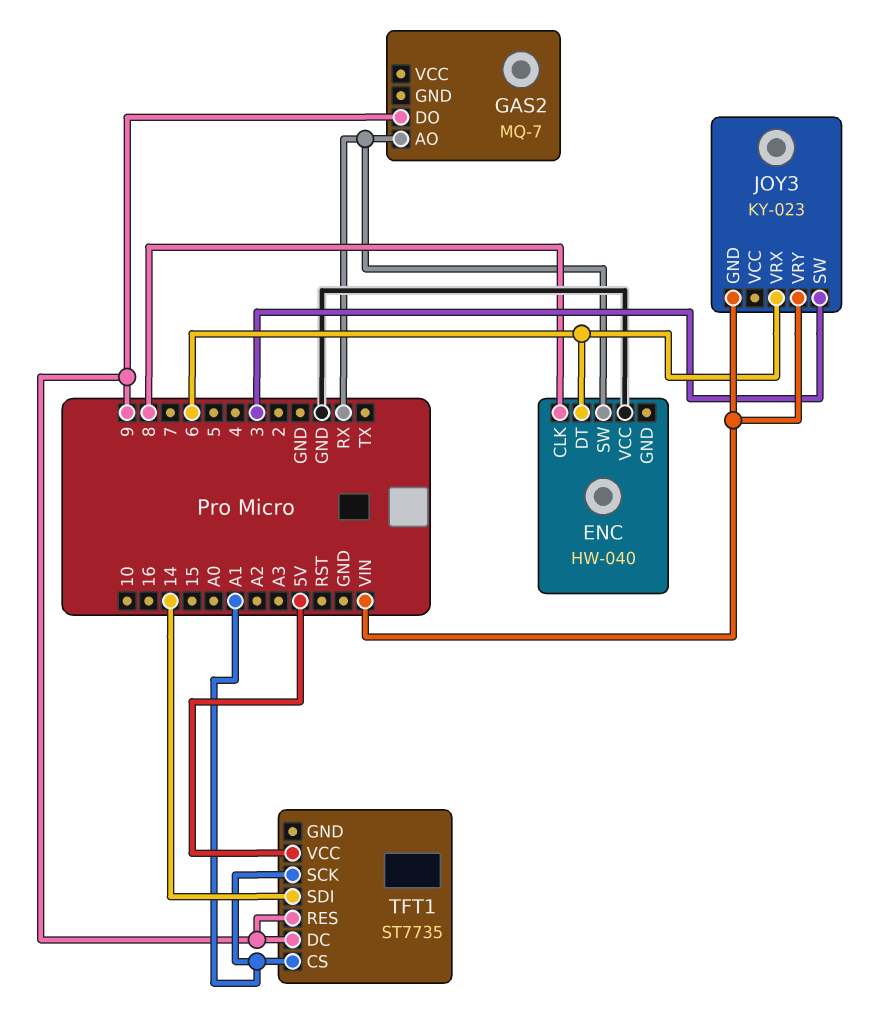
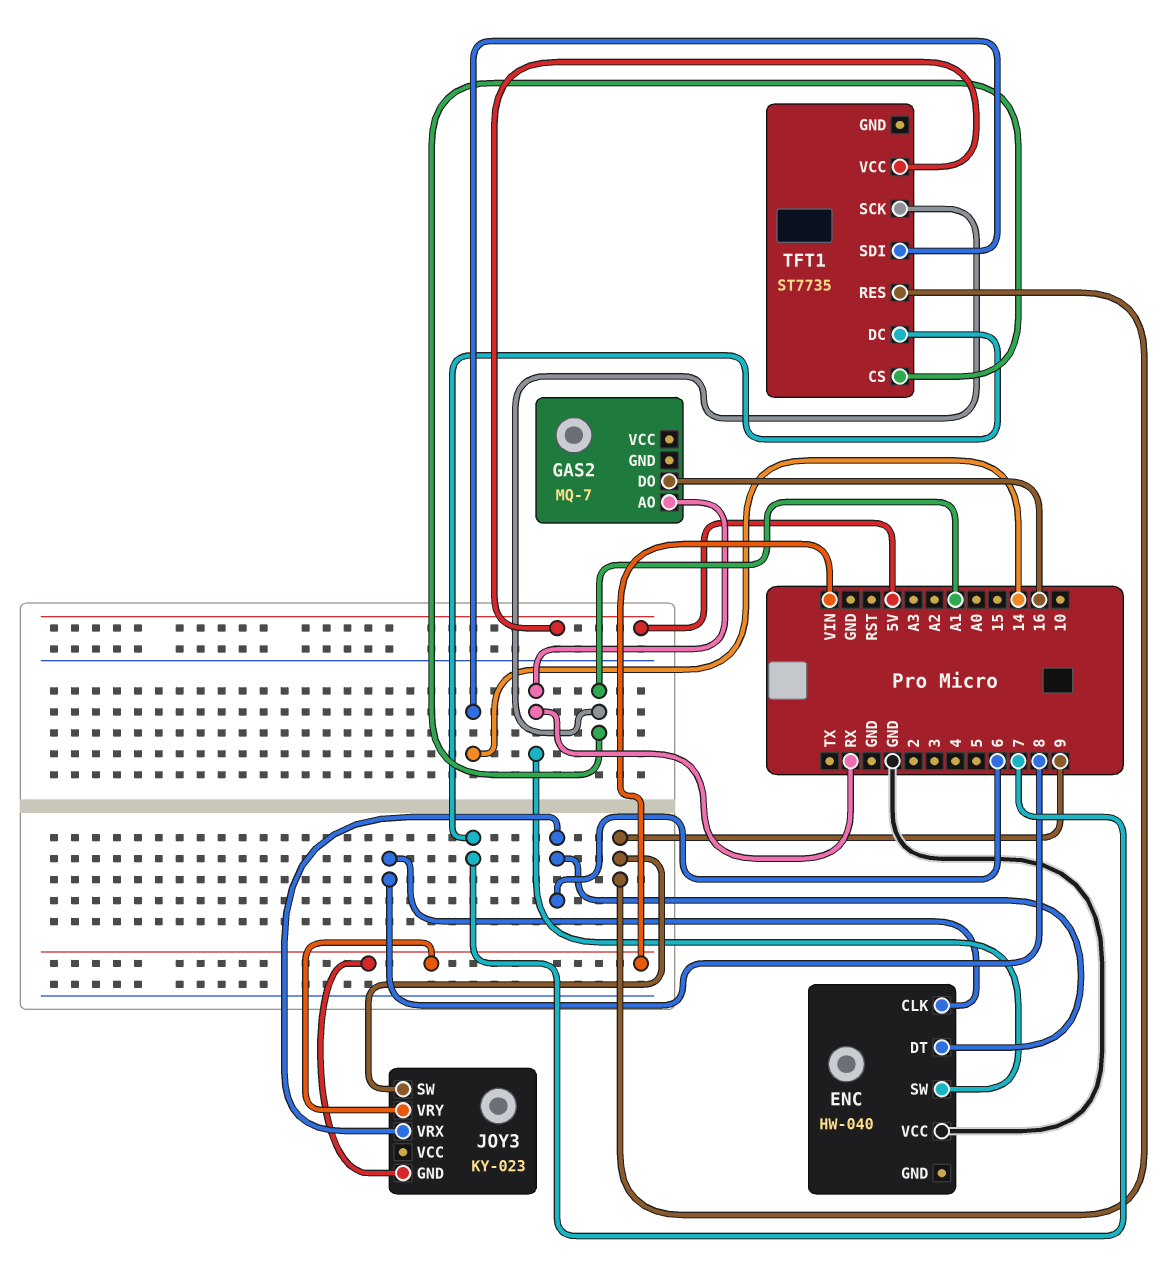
GAS2 pin DO: 9 -> 16
JOY3 pin SW: 3 -> 9
TFT1 pin DC: 9 -> 7

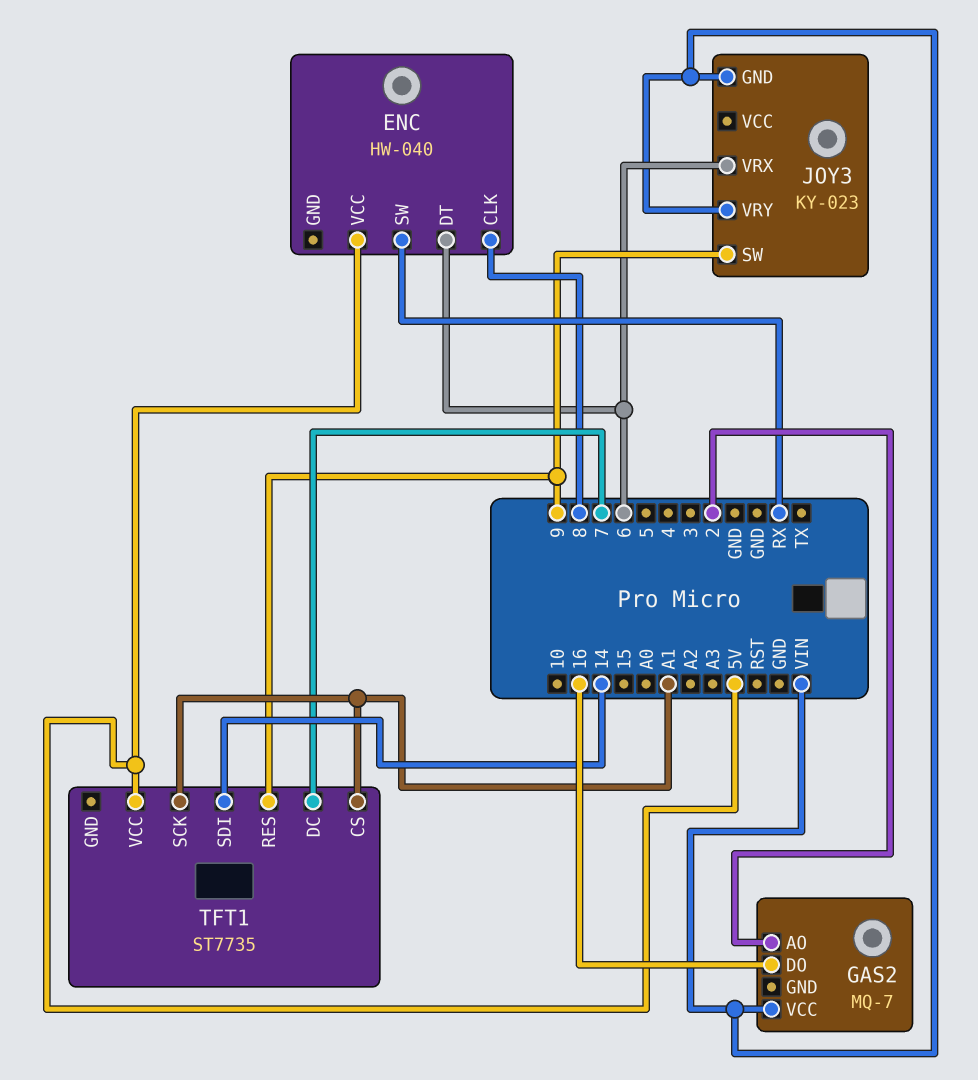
ENC pin VCC: GND -> 5V
GAS2 pin AO: RX -> 2
GAS2 pin VCC: none -> VIN

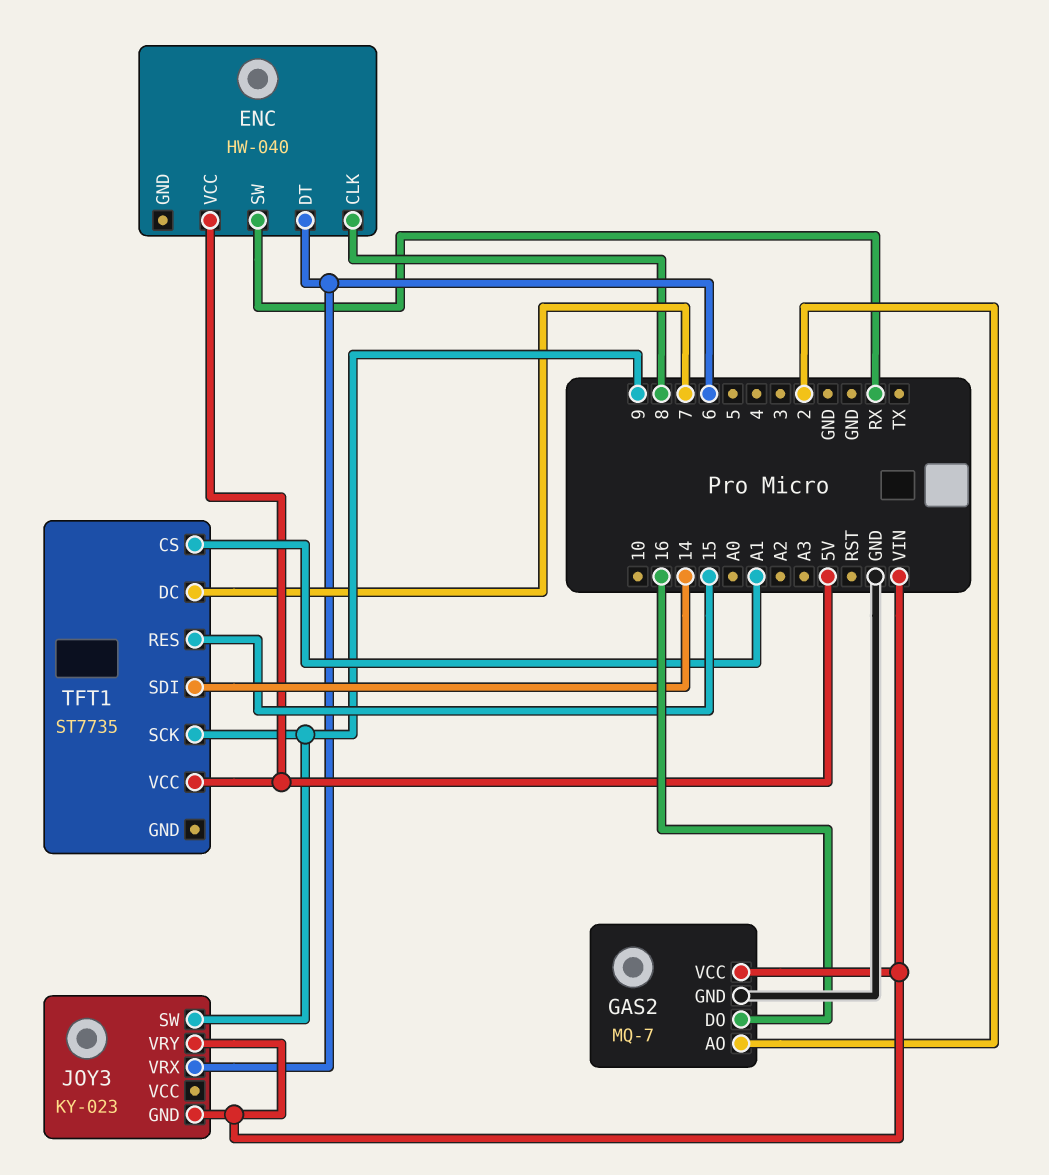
GAS2 pin GND: none -> GND
TFT1 pin RES: 9 -> 15
TFT1 pin SCK: A1 -> 9

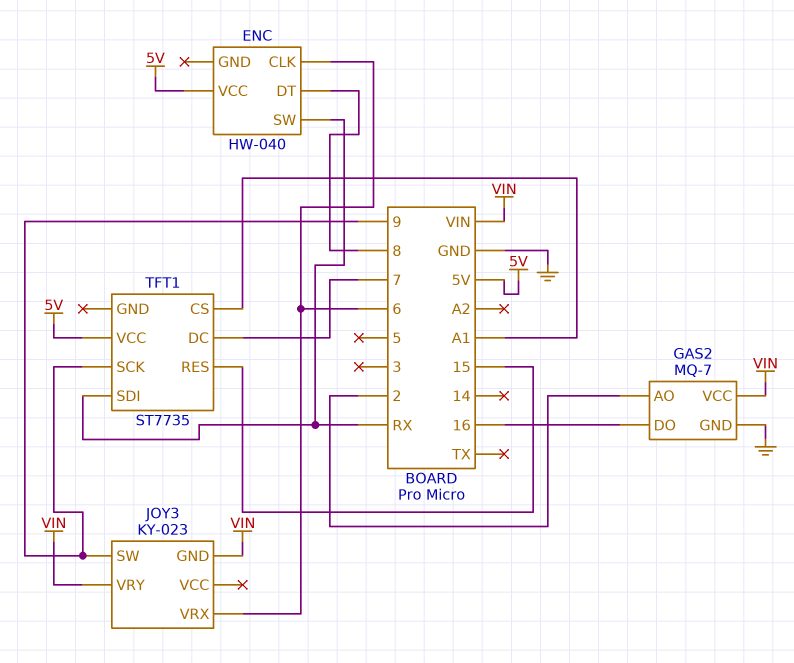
ENC pin CLK: 8 -> 6
ENC pin DT: 6 -> 8
TFT1 pin SDI: 14 -> RX

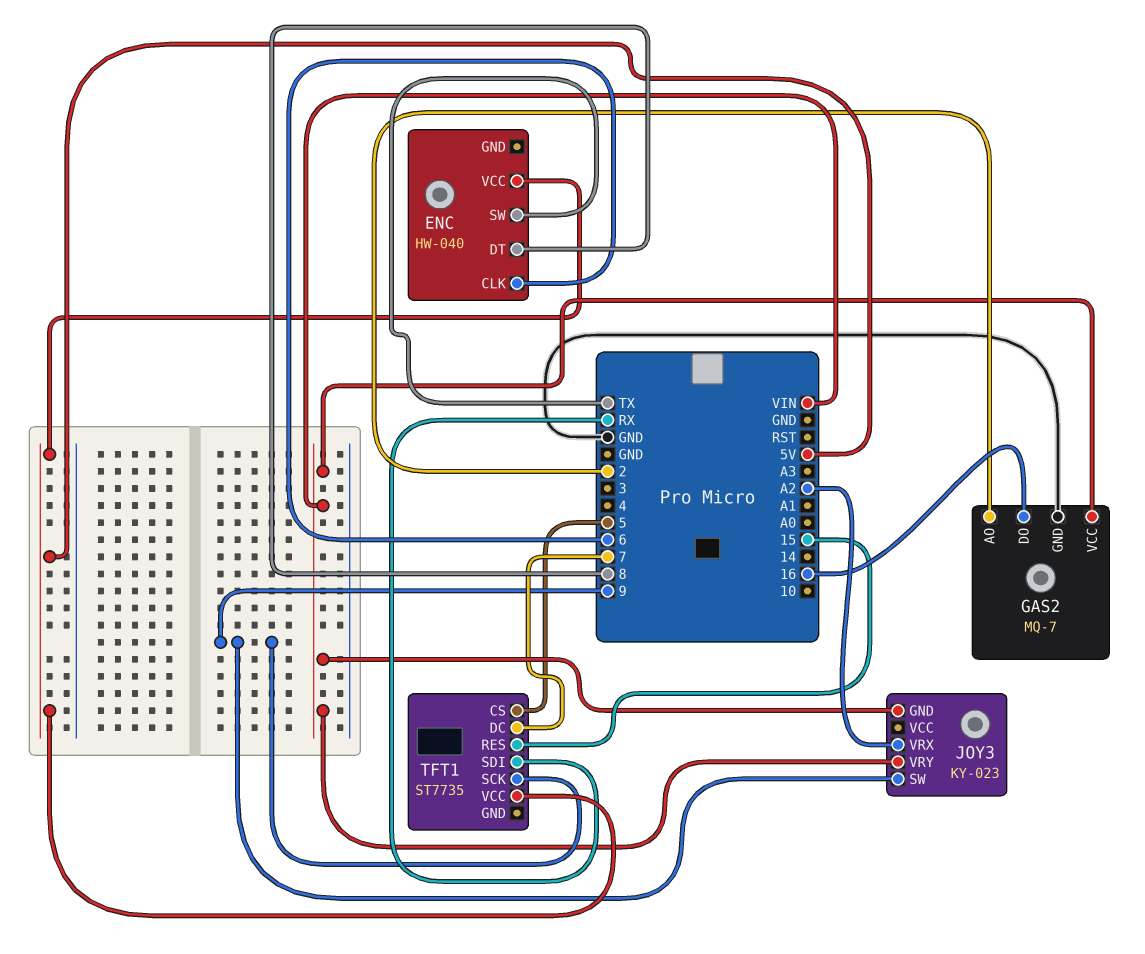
ENC pin SW: RX -> TX
JOY3 pin VRX: 6 -> A2
TFT1 pin CS: A1 -> 5

